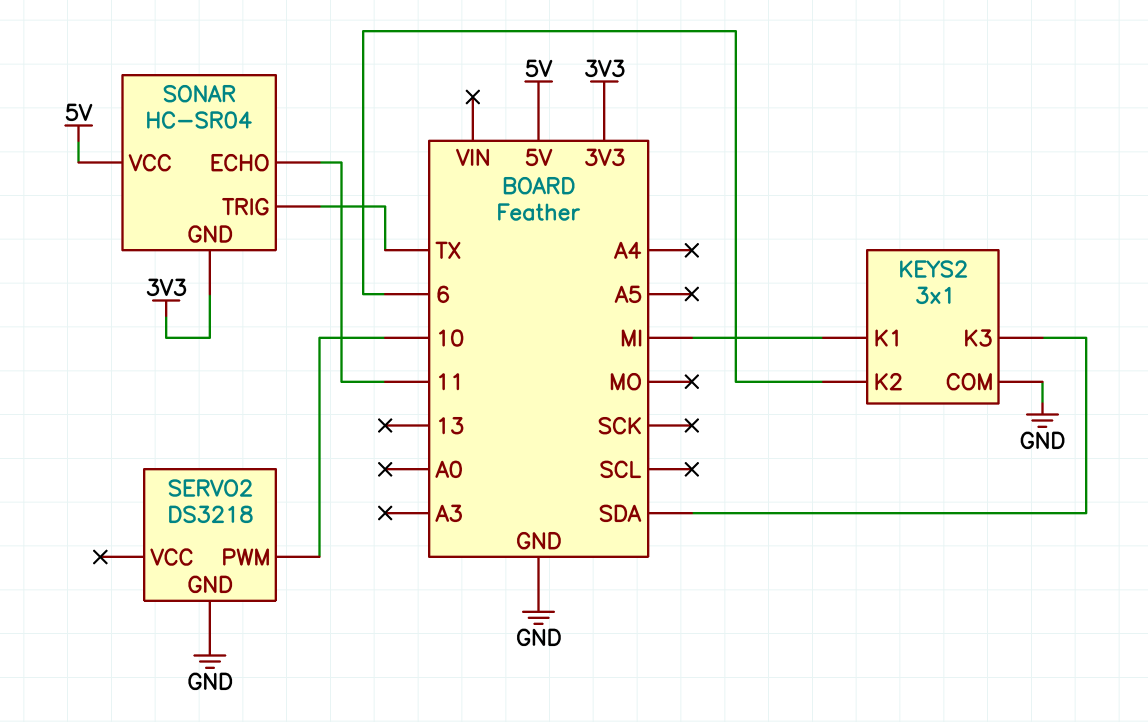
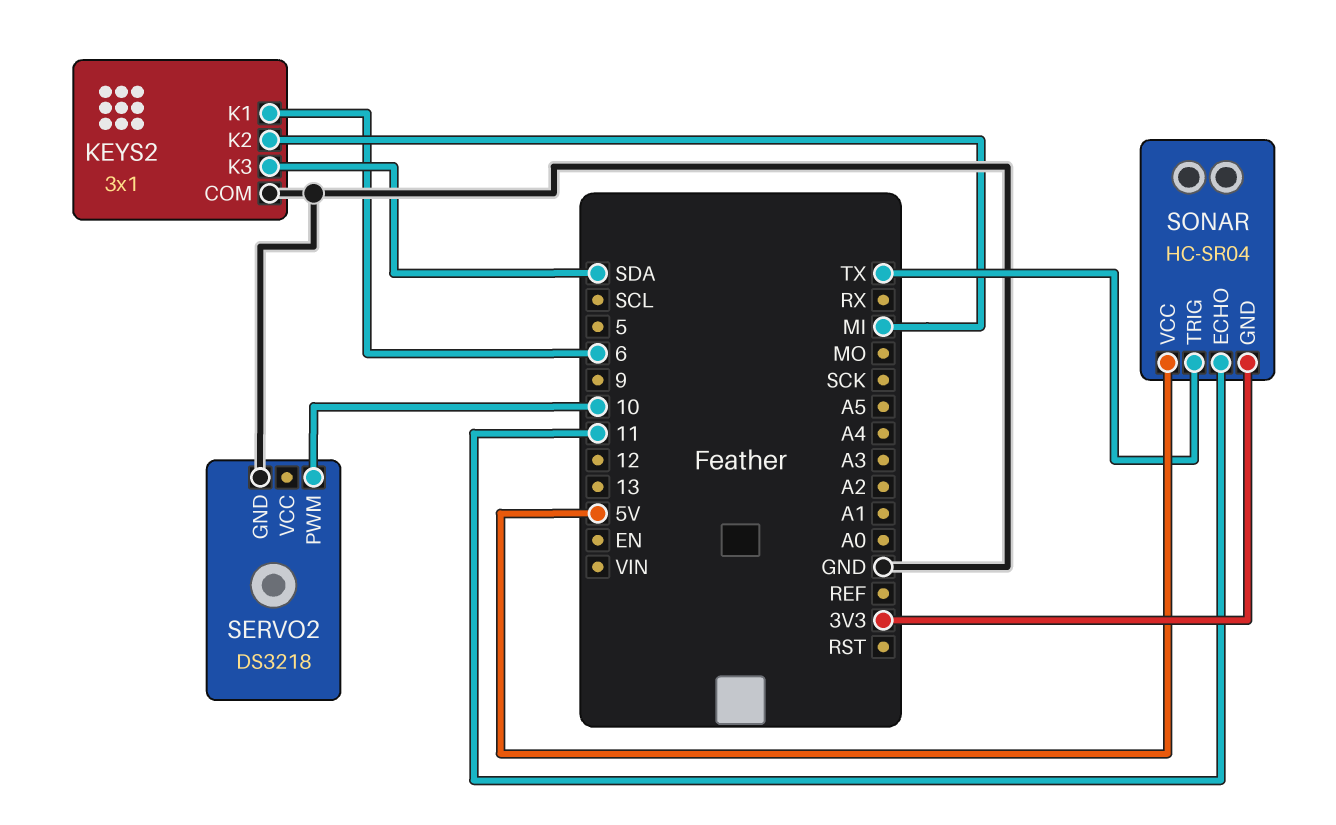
KEYS2 pin K1: MI -> 6
KEYS2 pin K2: 6 -> MI

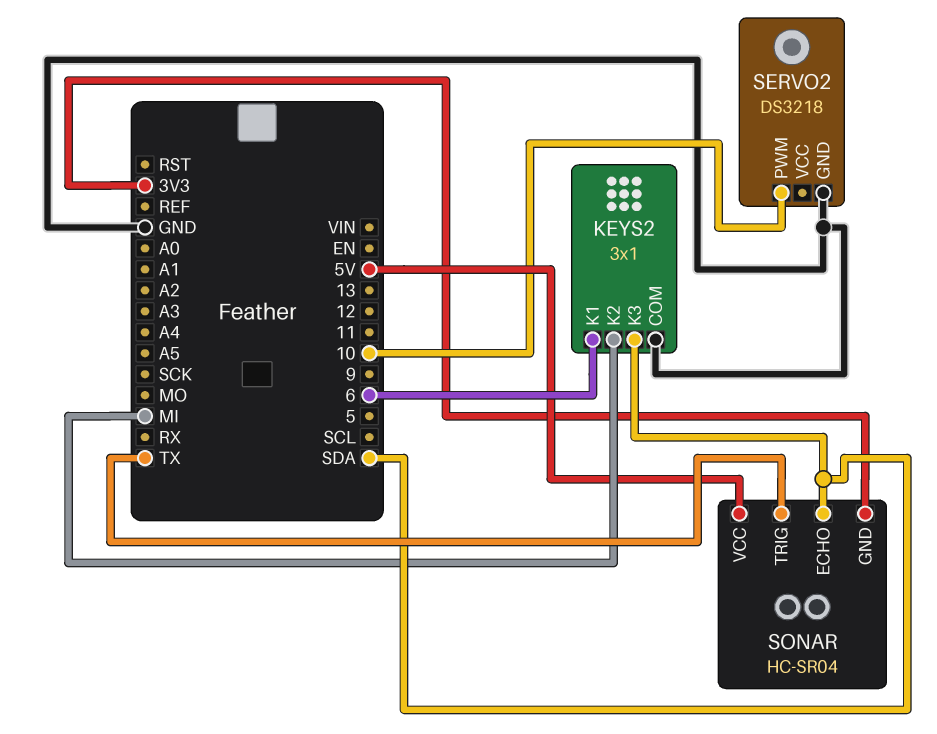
SONAR pin ECHO: 11 -> SDA

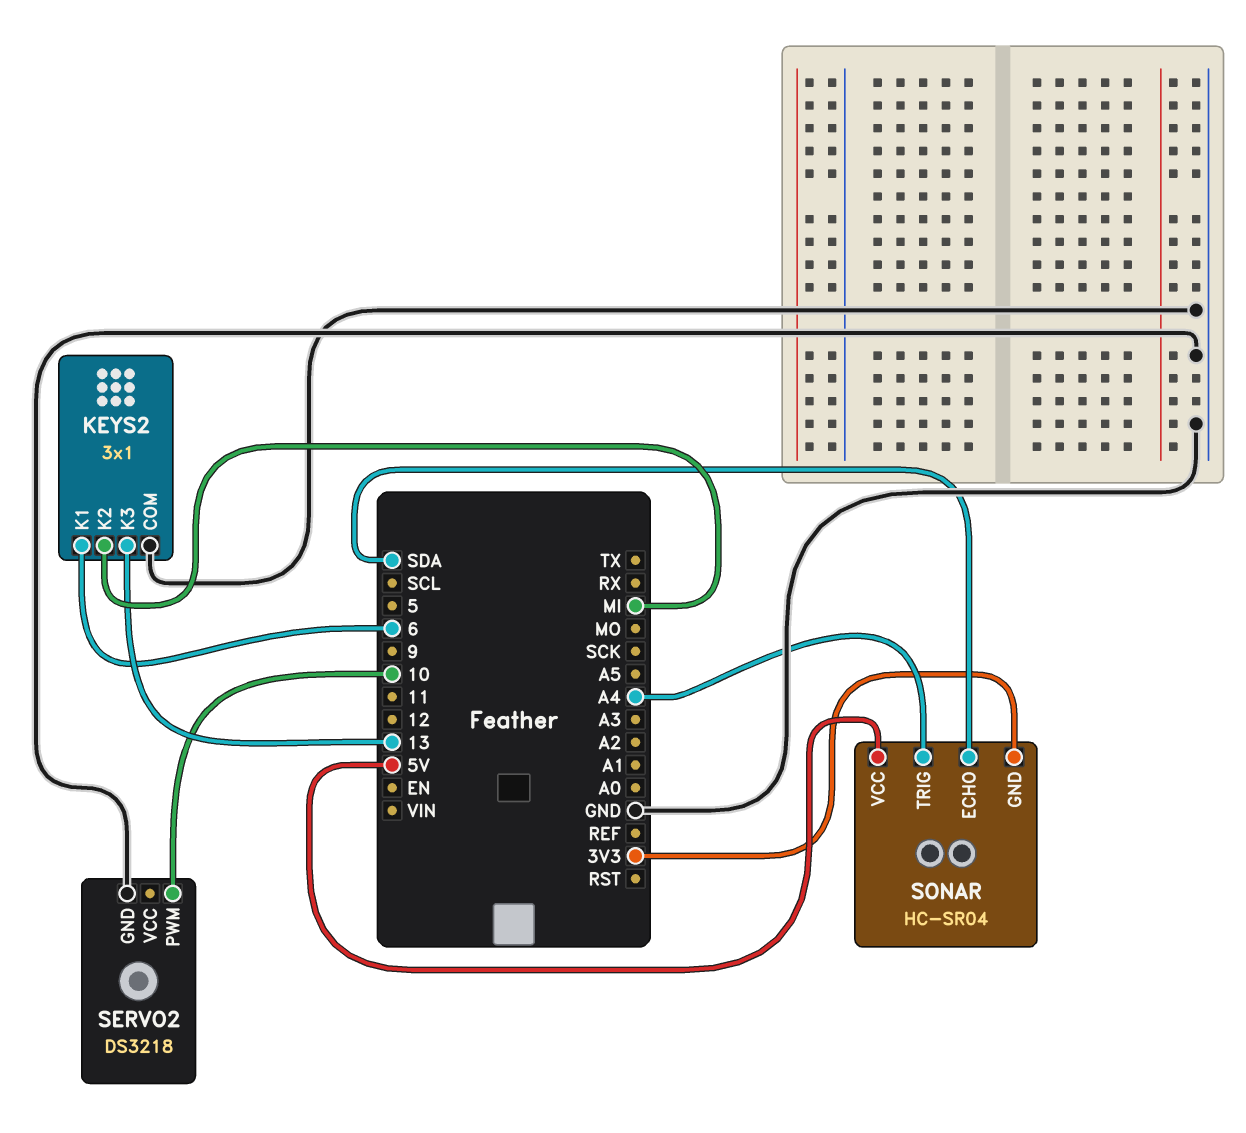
KEYS2 pin K3: SDA -> 13
SONAR pin TRIG: TX -> A4

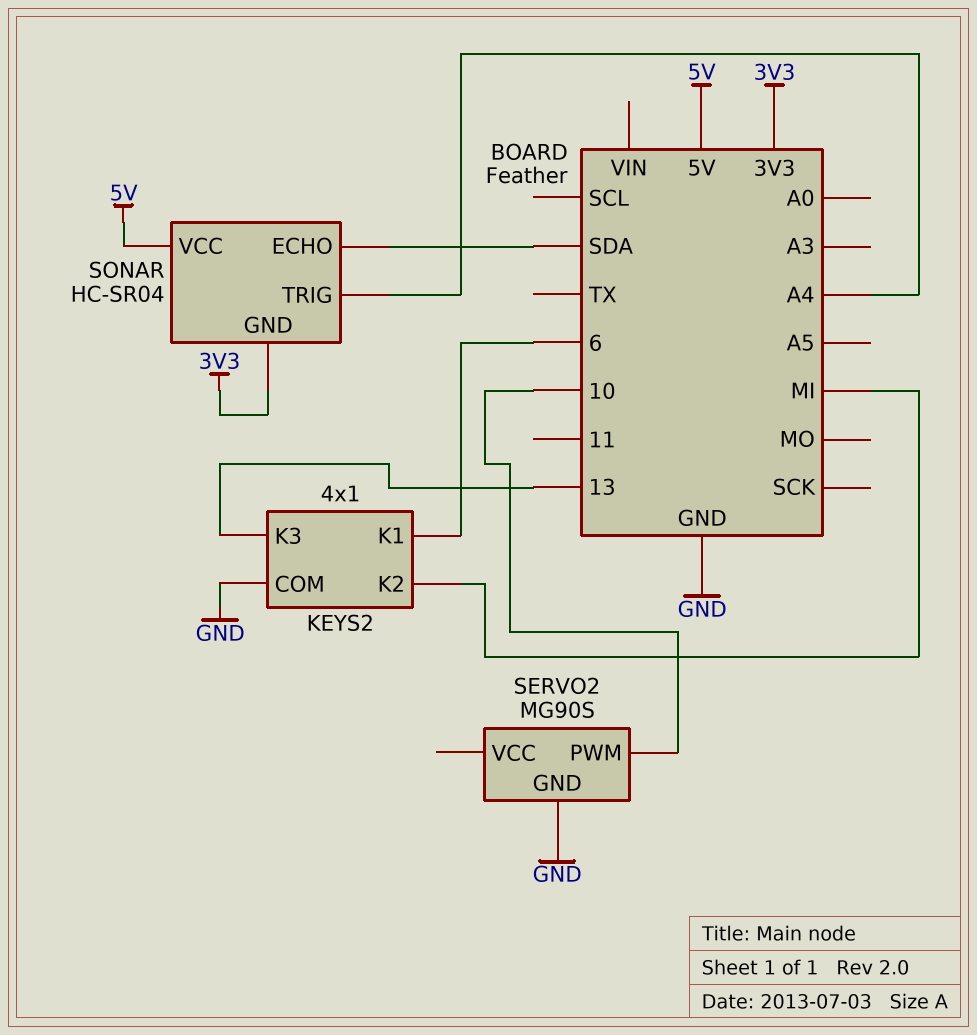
KEYS2: 3x1 -> 4x1
SERVO2: DS3218 -> MG90S

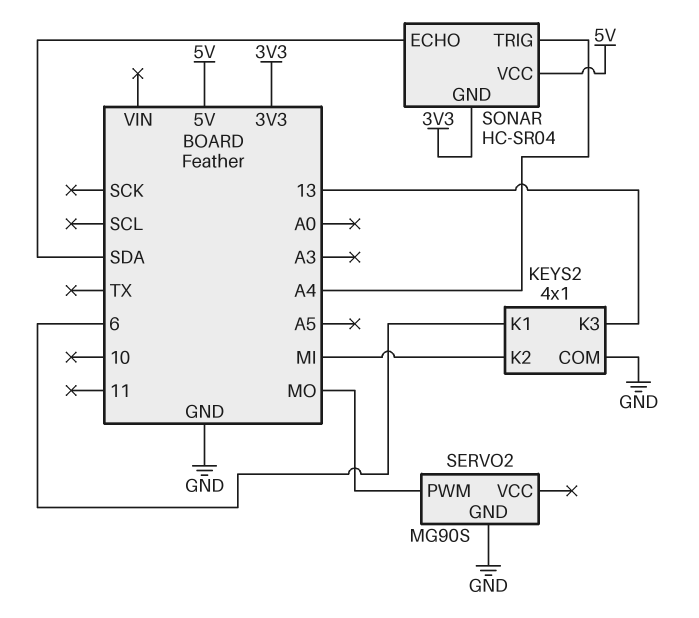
SERVO2 pin PWM: 10 -> MO

